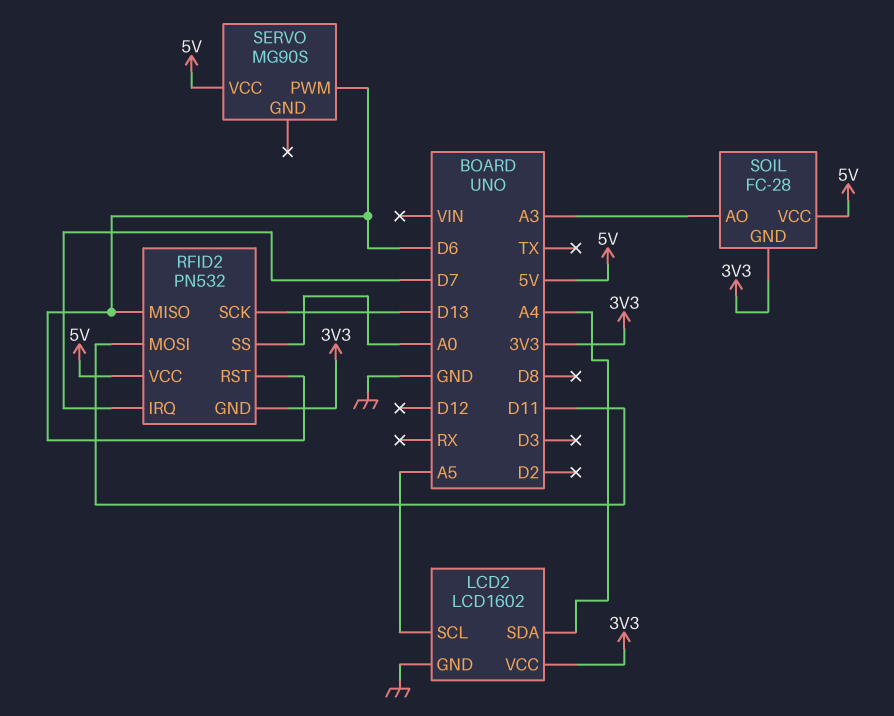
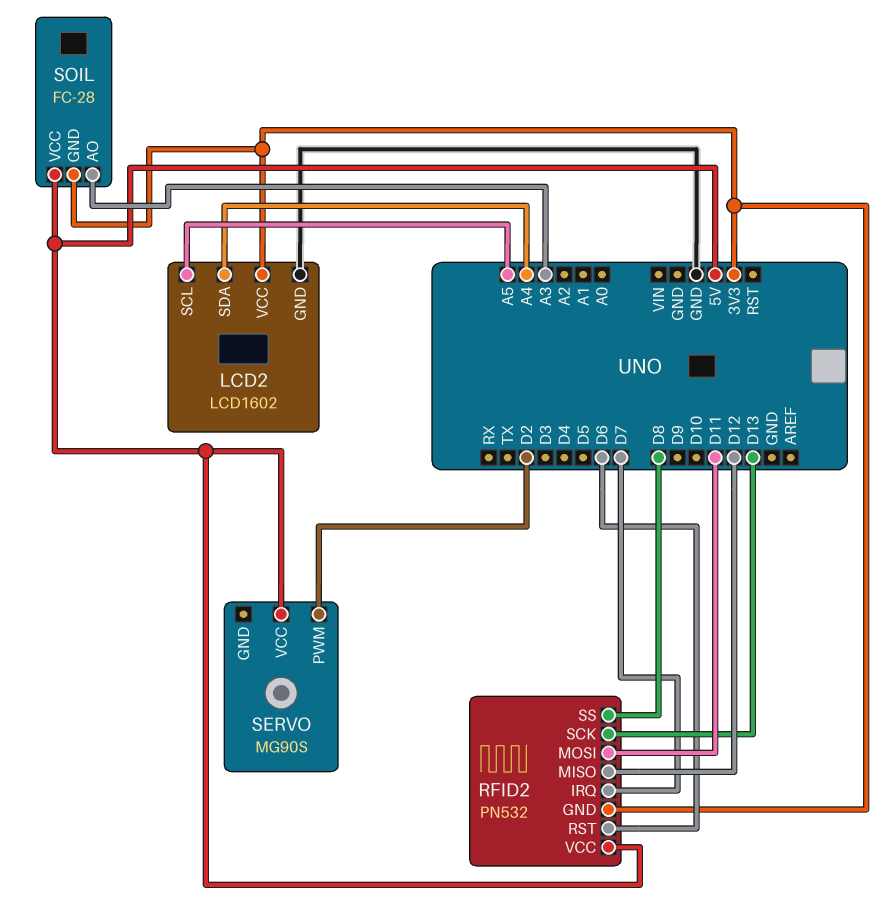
RFID2 pin MISO: D6 -> D12
RFID2 pin SS: A0 -> D8
SERVO pin PWM: D6 -> D2

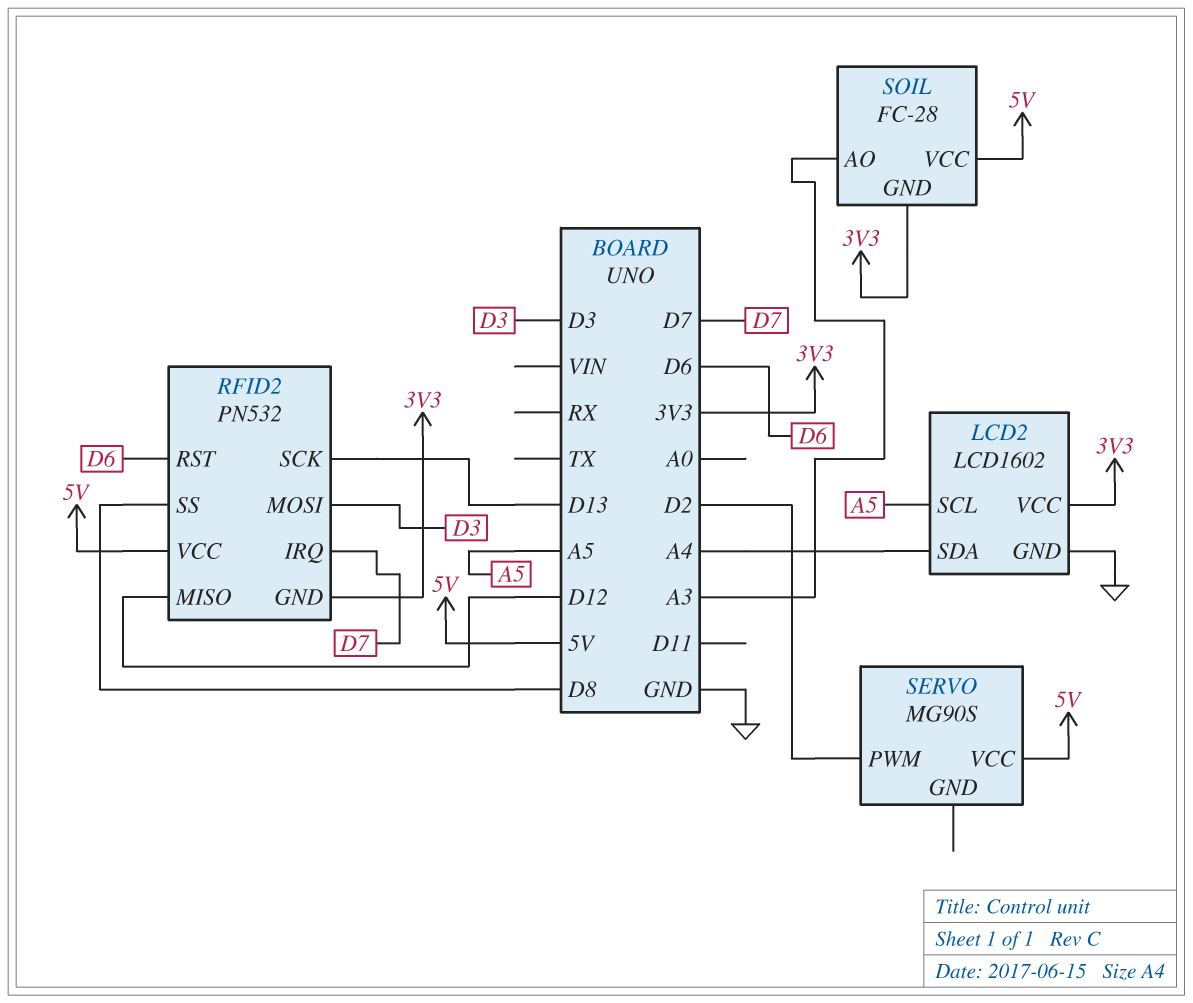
RFID2 pin MOSI: D11 -> D3

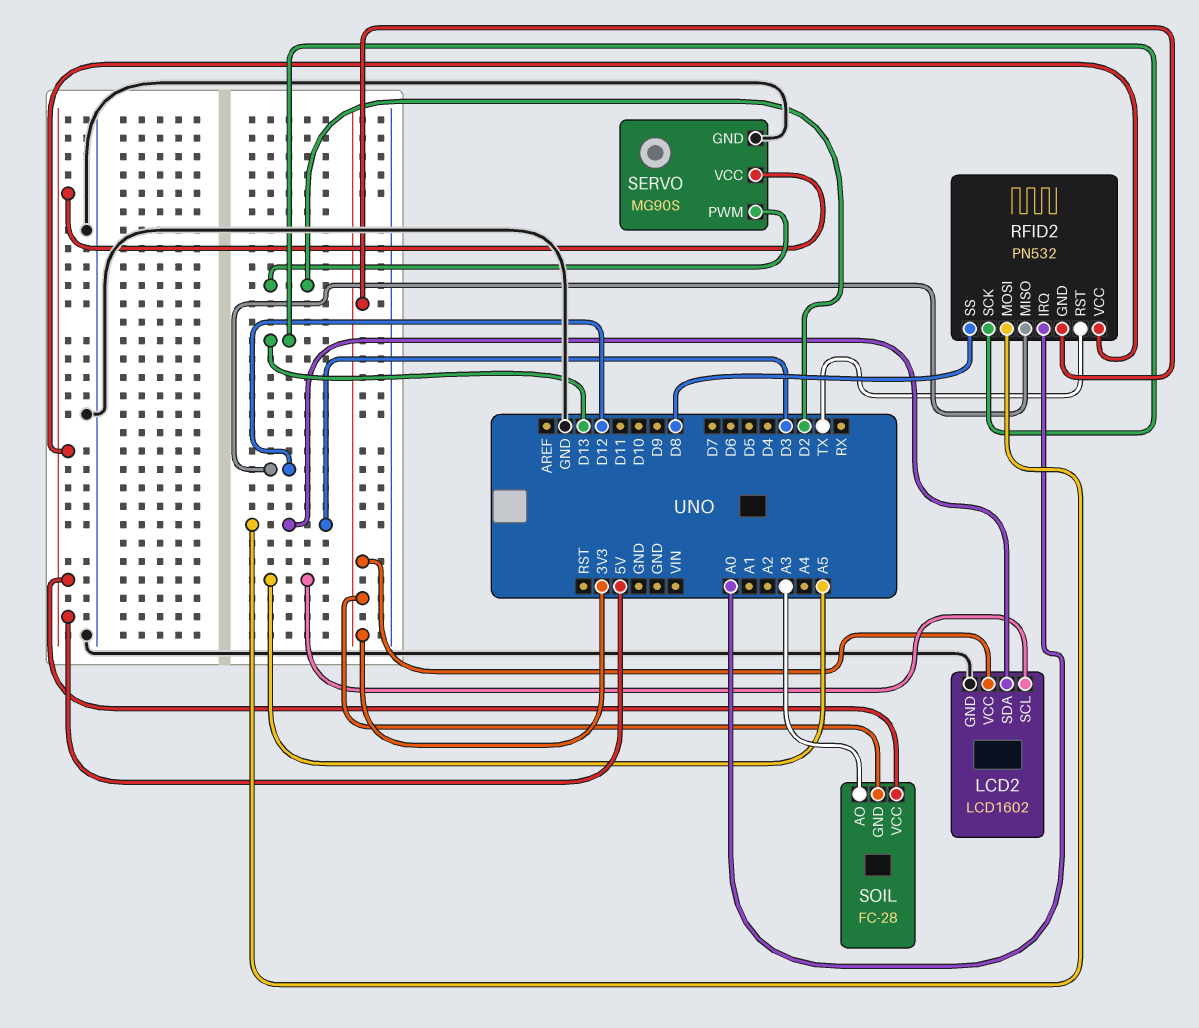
LCD2 pin SDA: A4 -> D3
RFID2 pin IRQ: D7 -> A0
RFID2 pin RST: D6 -> TX
SERVO pin GND: none -> GND

